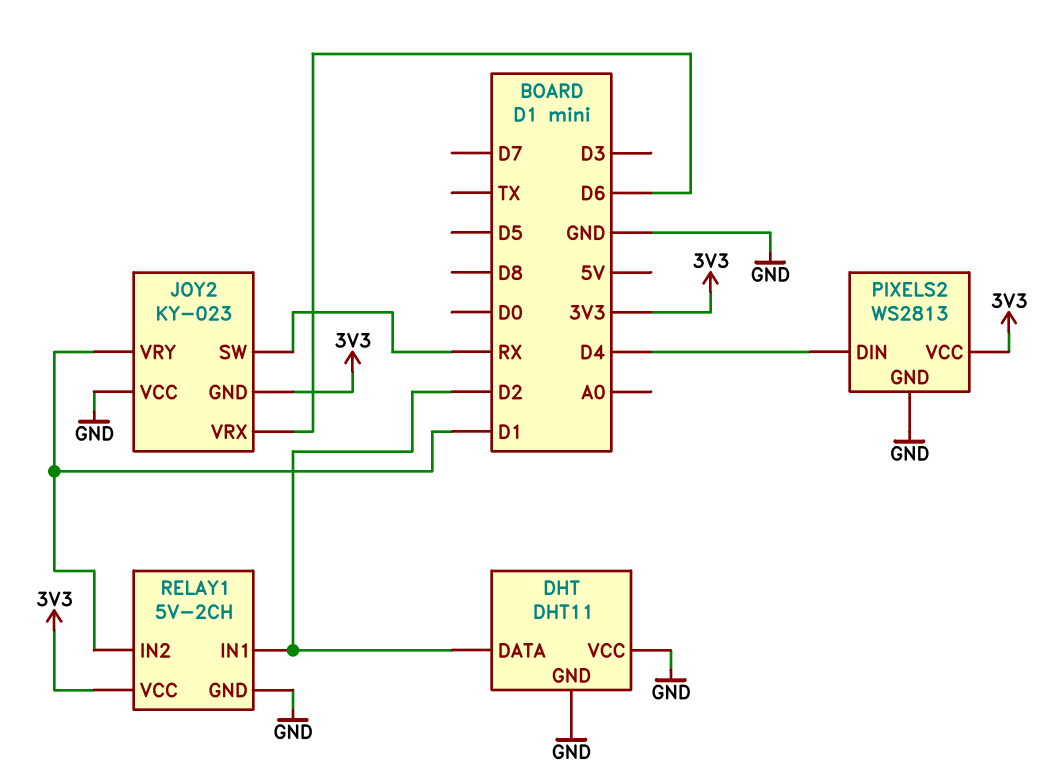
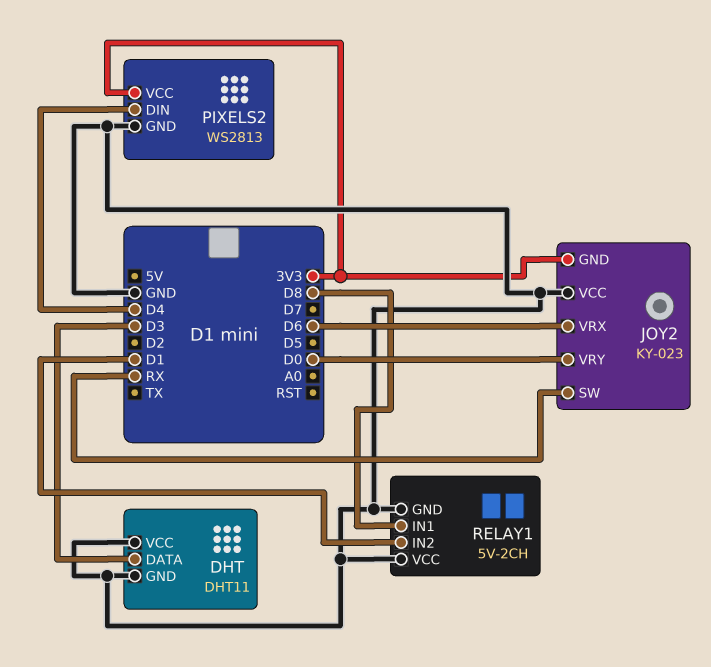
DHT pin DATA: D2 -> D3
JOY2 pin VRY: D1 -> D0
RELAY1 pin IN1: D2 -> D8
RELAY1 pin VCC: 3V3 -> GND

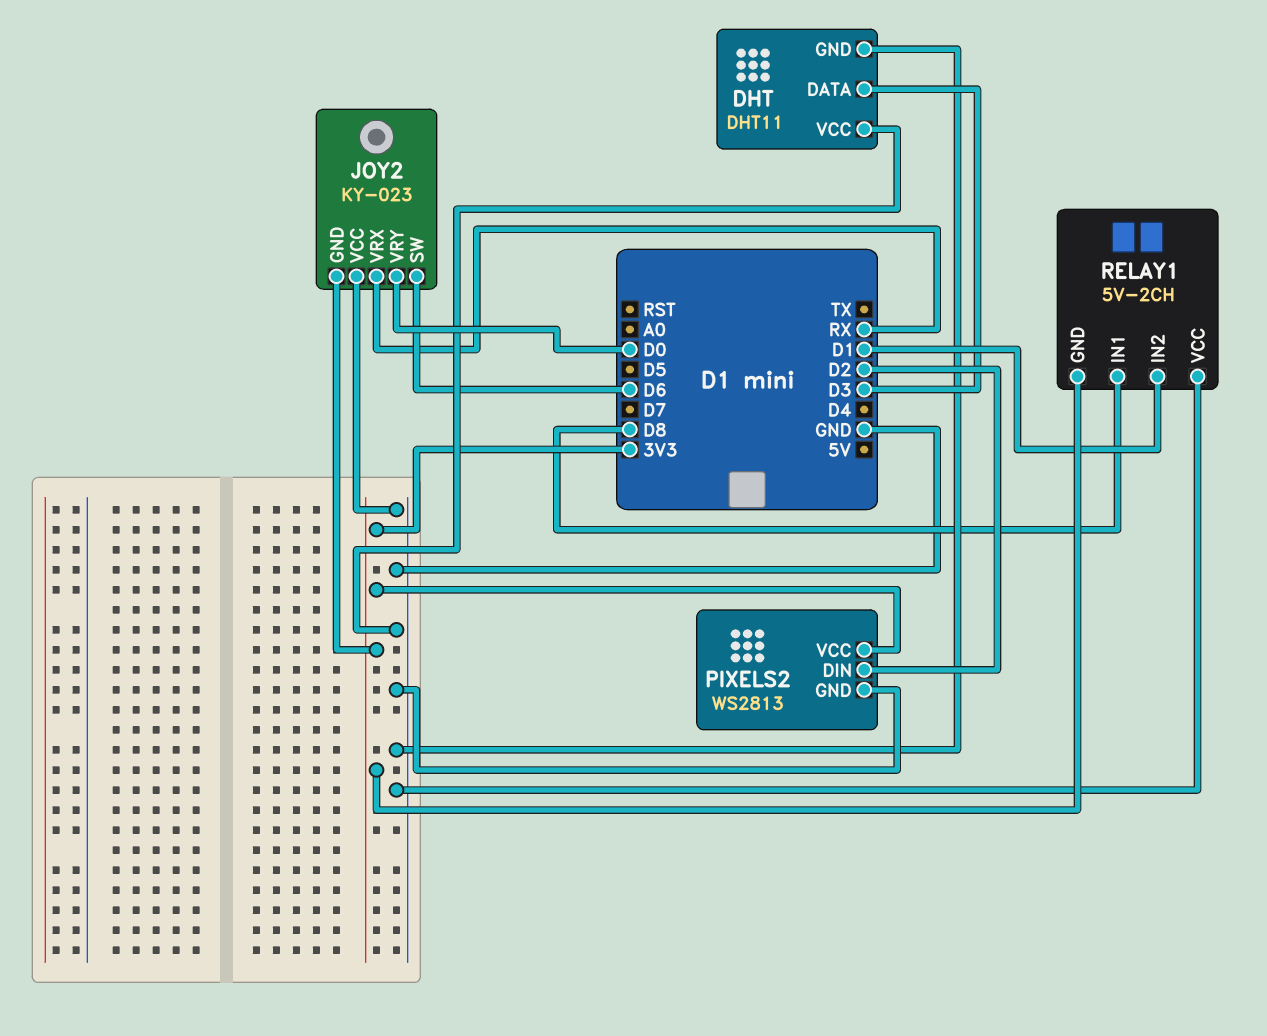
JOY2 pin SW: RX -> D6
JOY2 pin VRX: D6 -> RX
PIXELS2 pin DIN: D4 -> D2
RELAY1 pin GND: GND -> 3V3

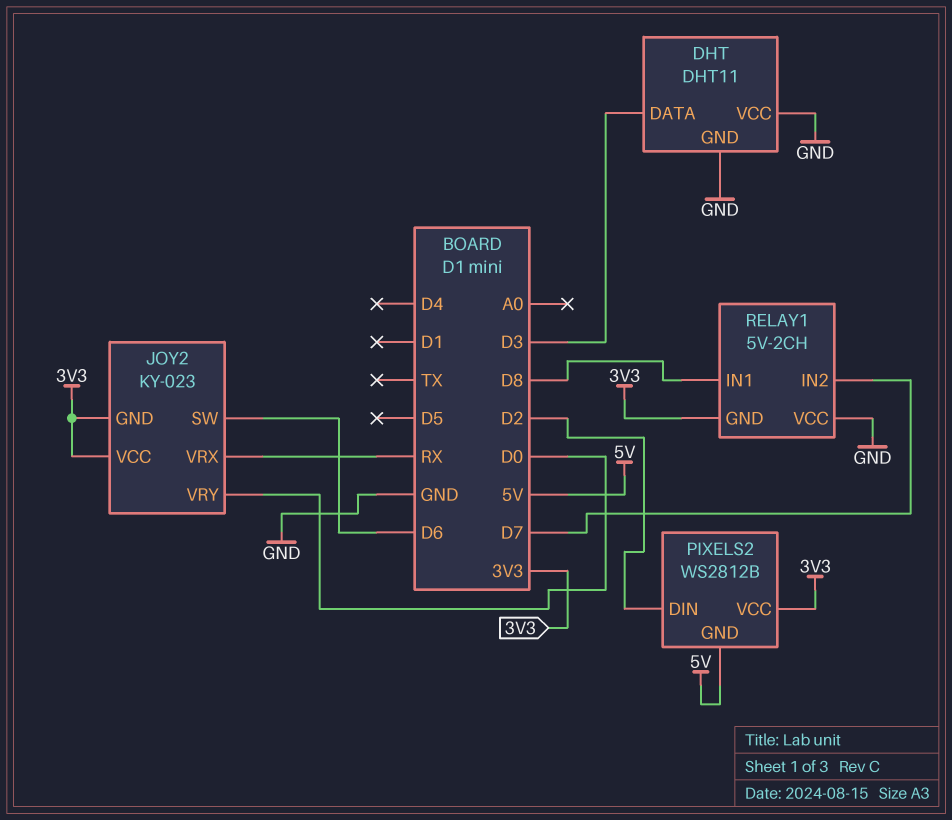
JOY2 pin VCC: GND -> 3V3
PIXELS2: WS2813 -> WS2812B
PIXELS2 pin GND: GND -> 5V
RELAY1 pin IN2: D1 -> D7

